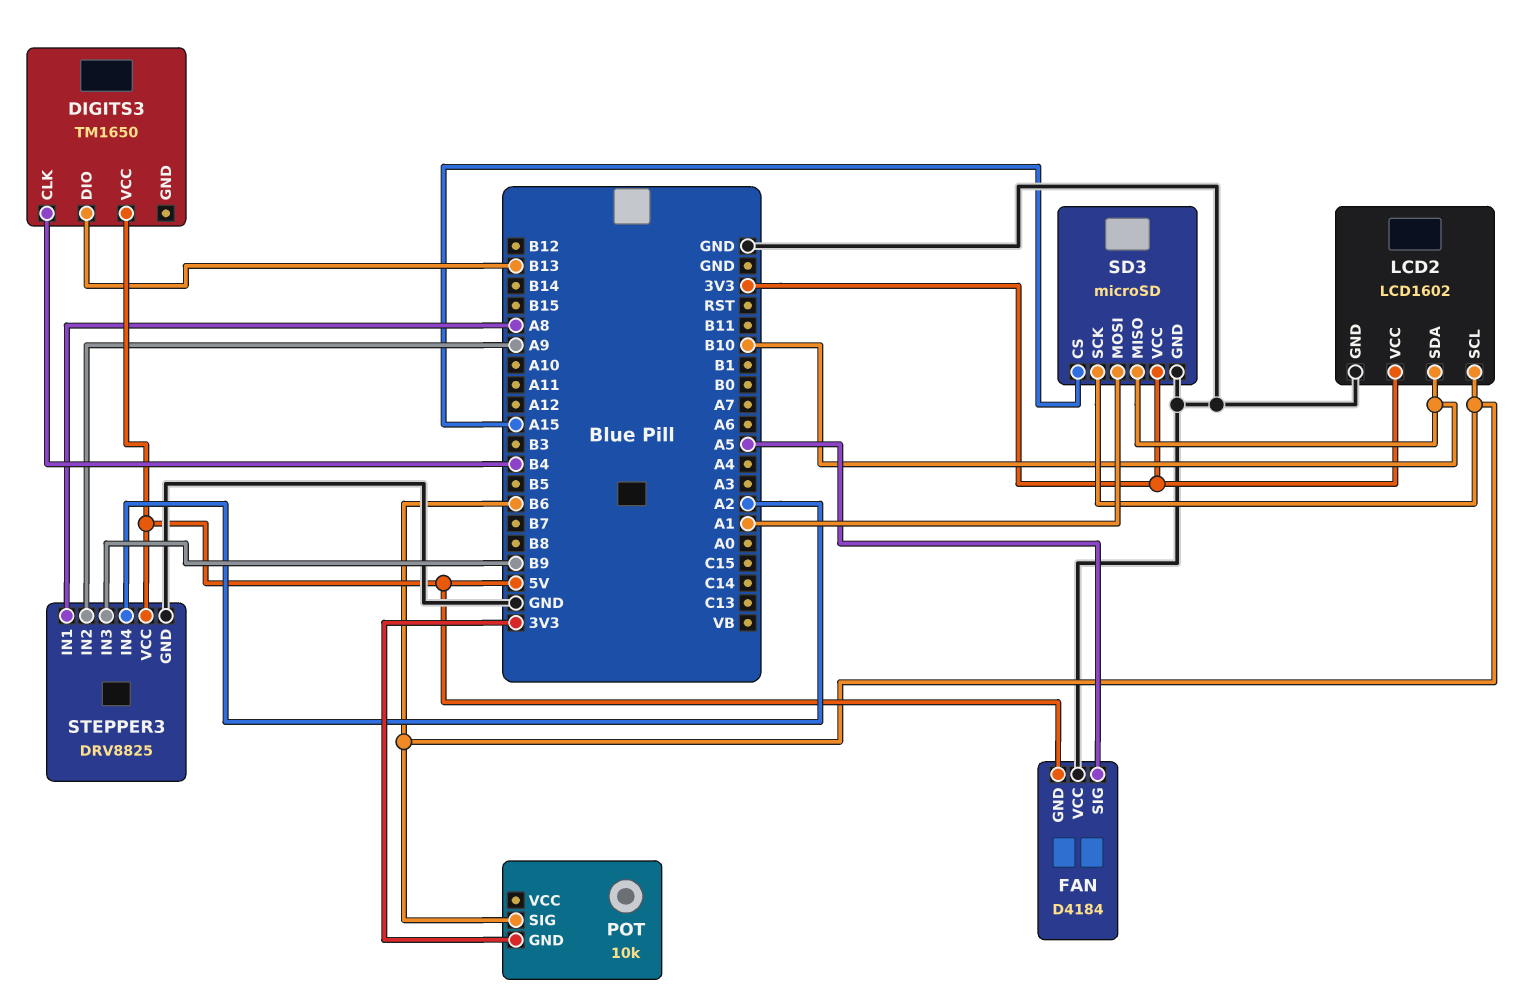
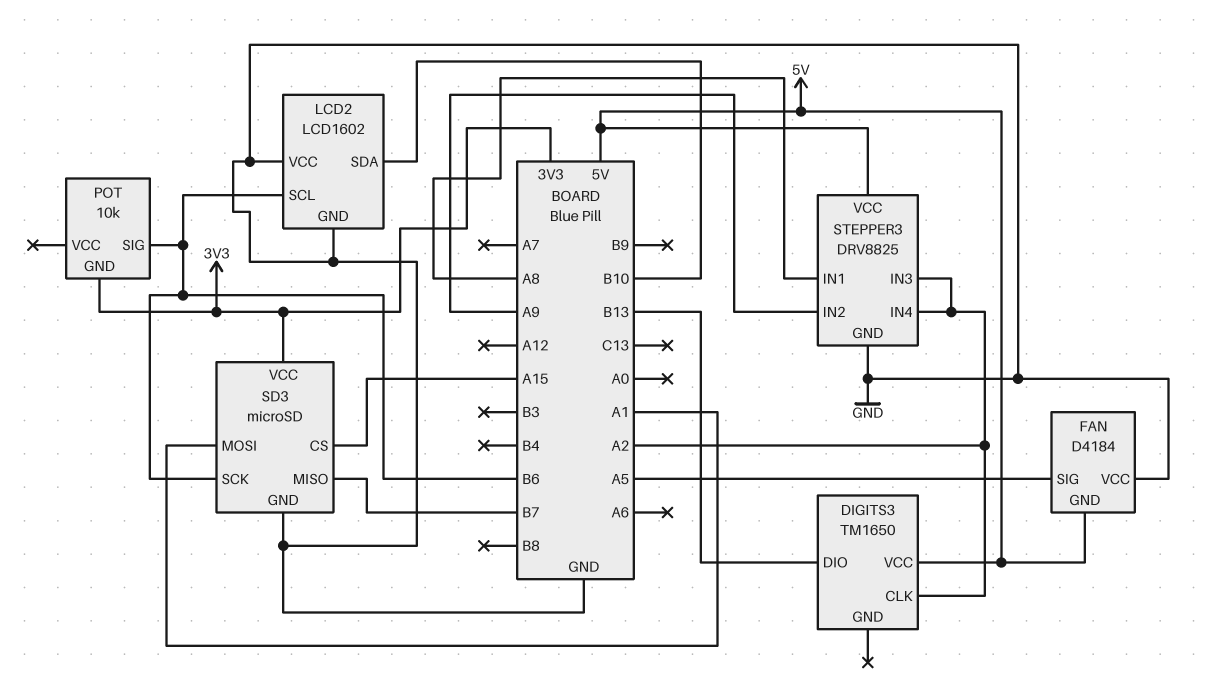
DIGITS3 pin CLK: B4 -> A2
LCD2 pin VCC: 3V3 -> GND
SD3 pin MISO: B10 -> B7
STEPPER3 pin IN3: B9 -> A2

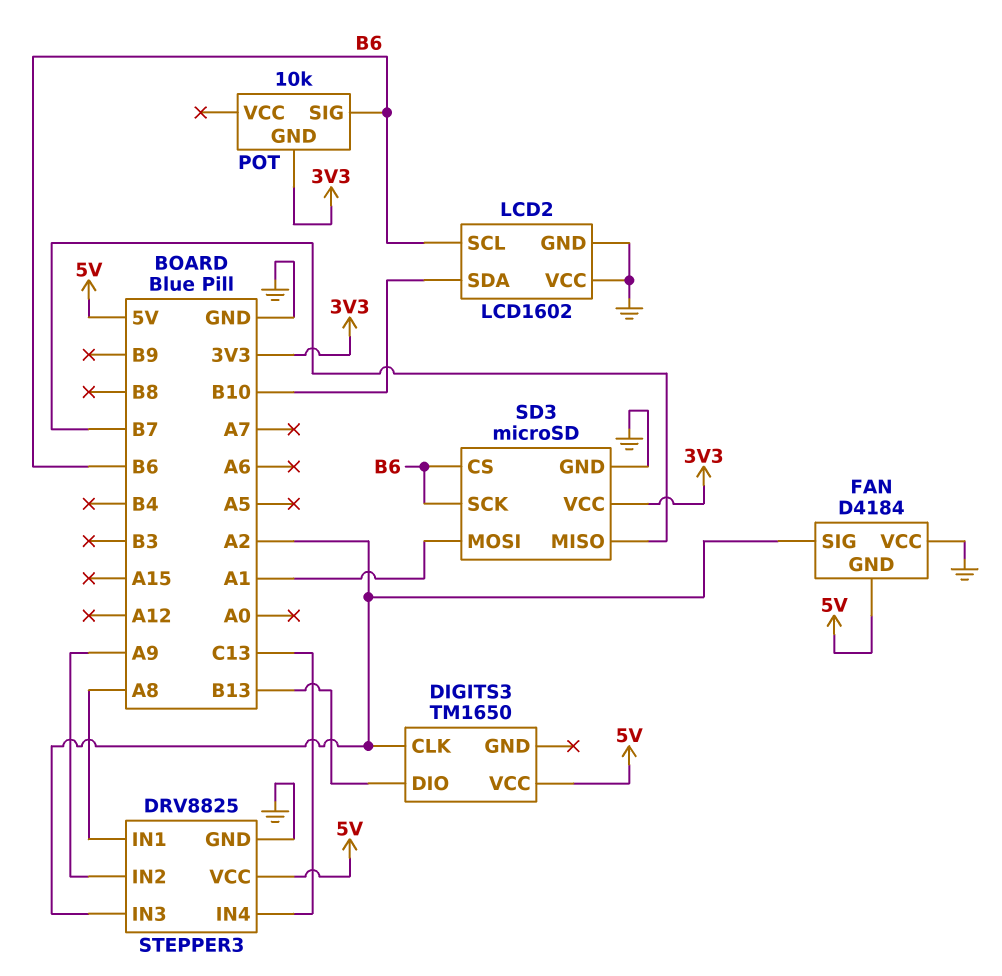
FAN pin SIG: A5 -> A2
SD3 pin CS: A15 -> B6
STEPPER3 pin IN4: A2 -> C13

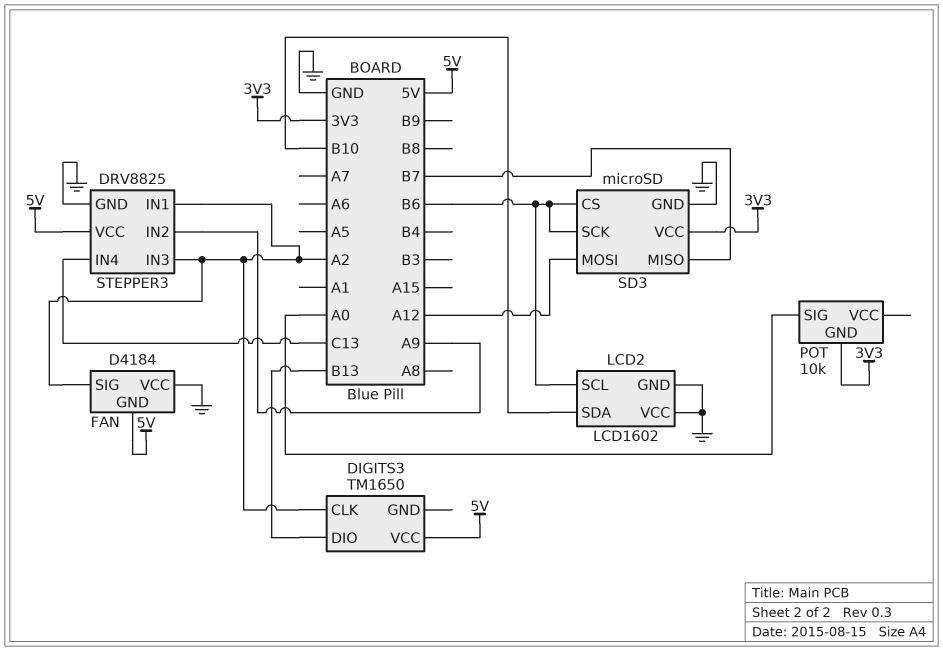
POT pin SIG: B6 -> A0
SD3 pin MOSI: A1 -> A12
STEPPER3 pin IN1: A8 -> A2

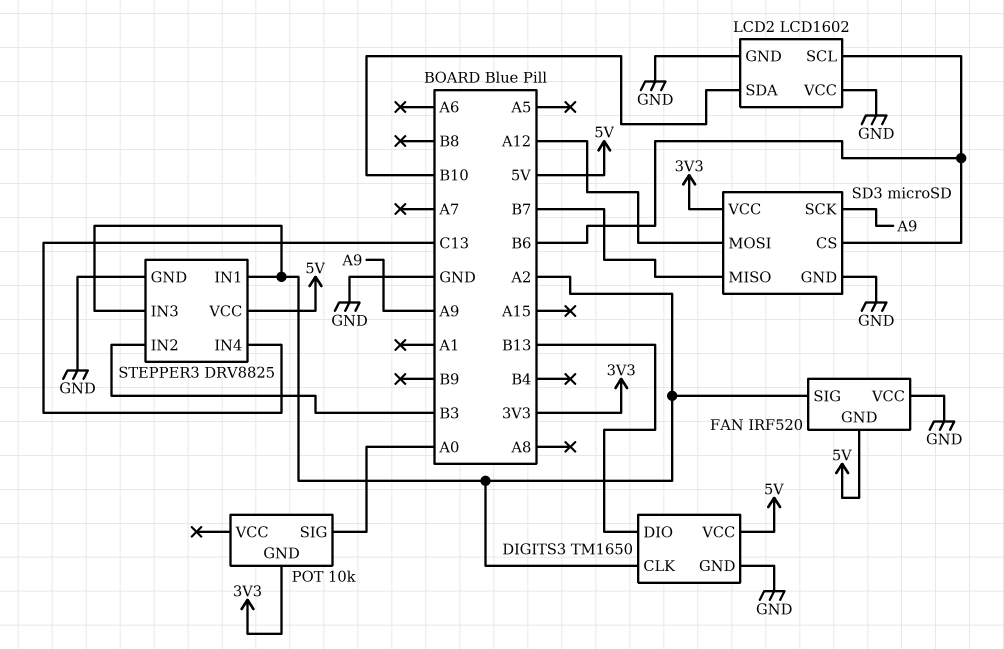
DIGITS3 pin GND: none -> GND
FAN: D4184 -> IRF520
SD3 pin SCK: B6 -> A9
STEPPER3 pin IN2: A9 -> B3

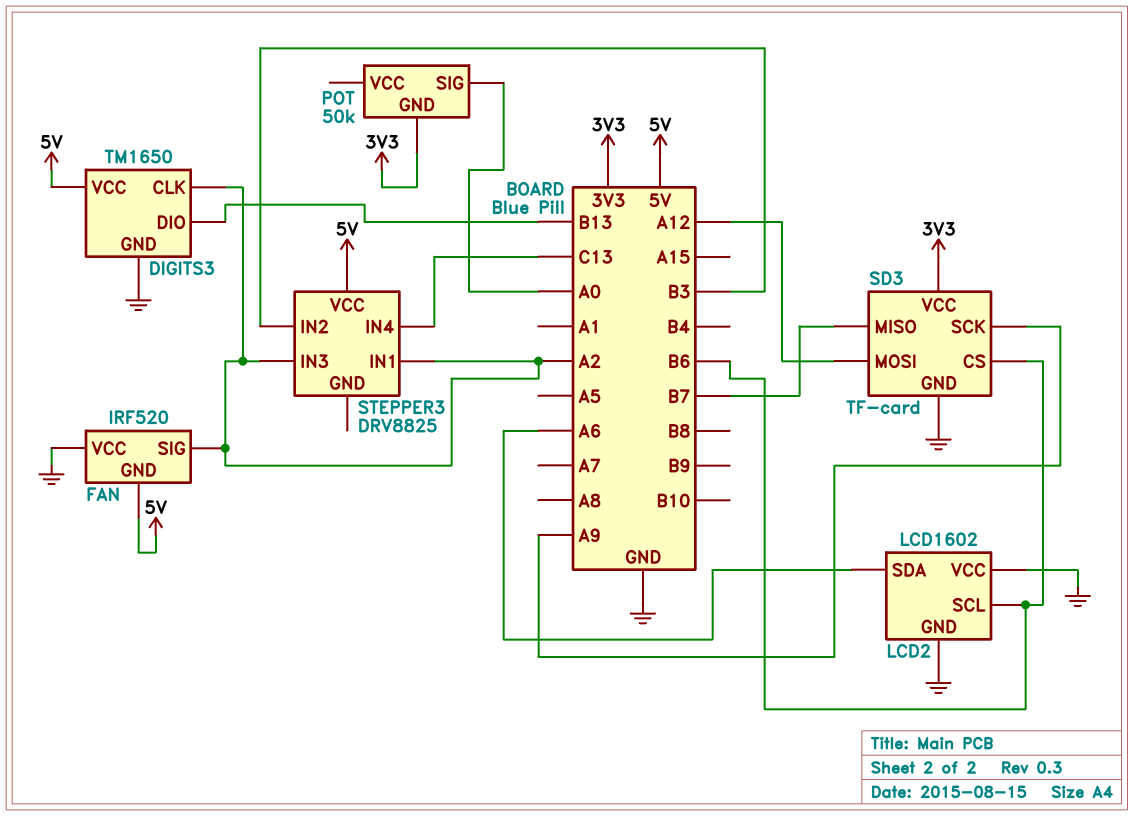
LCD2 pin SDA: B10 -> A6
POT: 10k -> 50k
SD3: microSD -> TF-card
STEPPER3 pin GND: GND -> none

